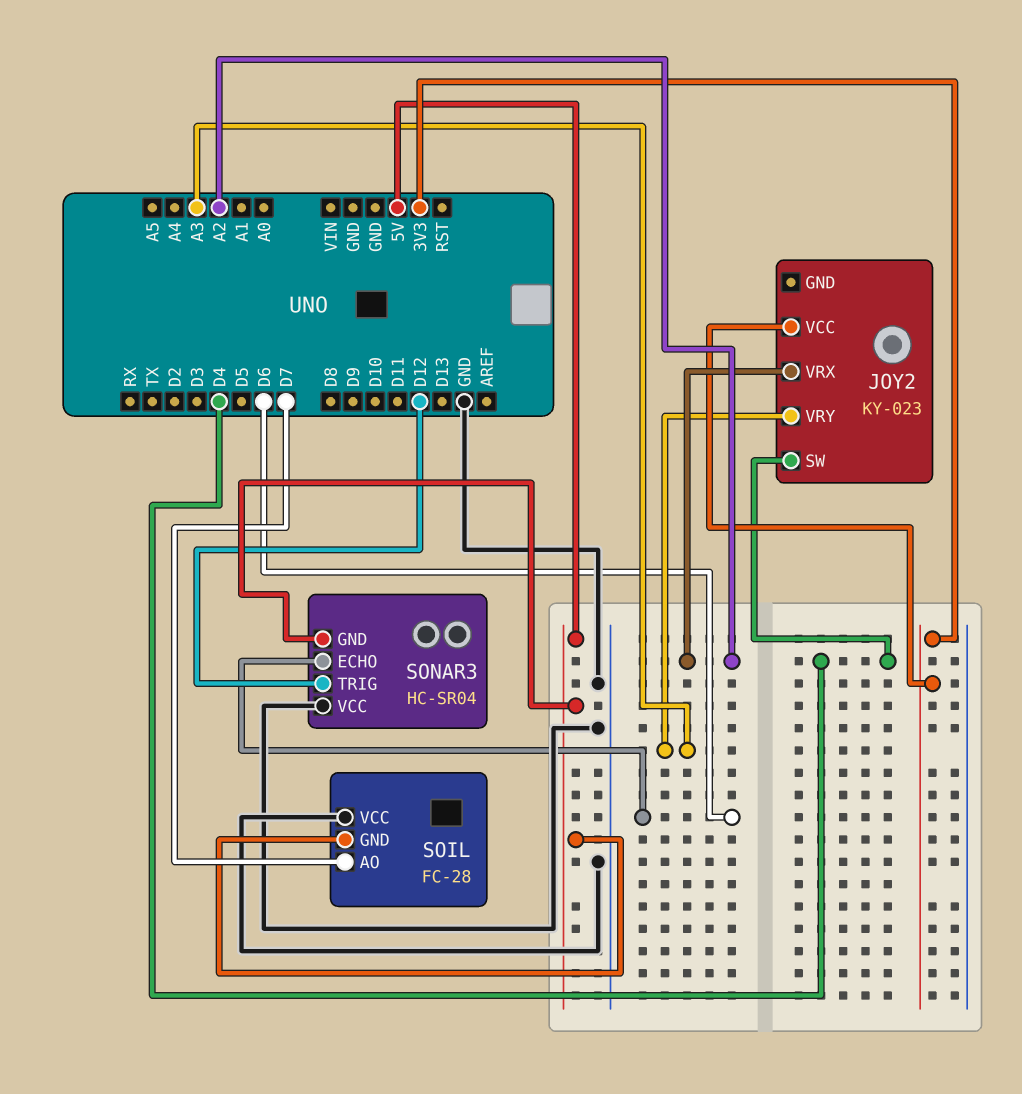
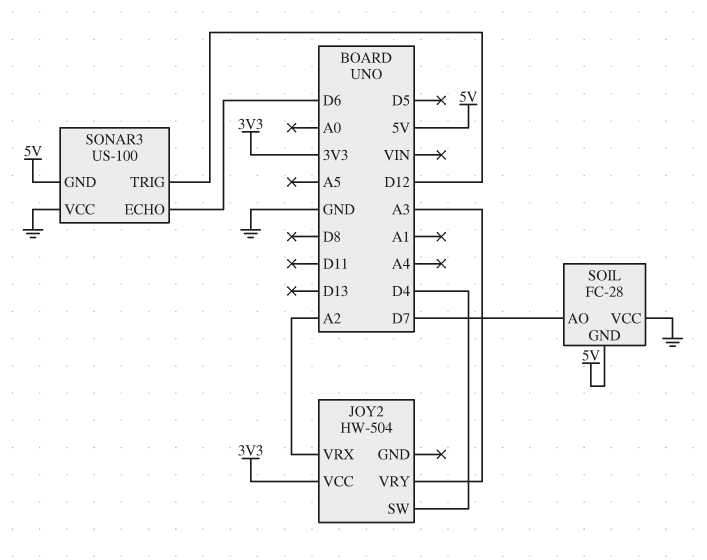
JOY2: KY-023 -> HW-504
SONAR3: HC-SR04 -> US-100

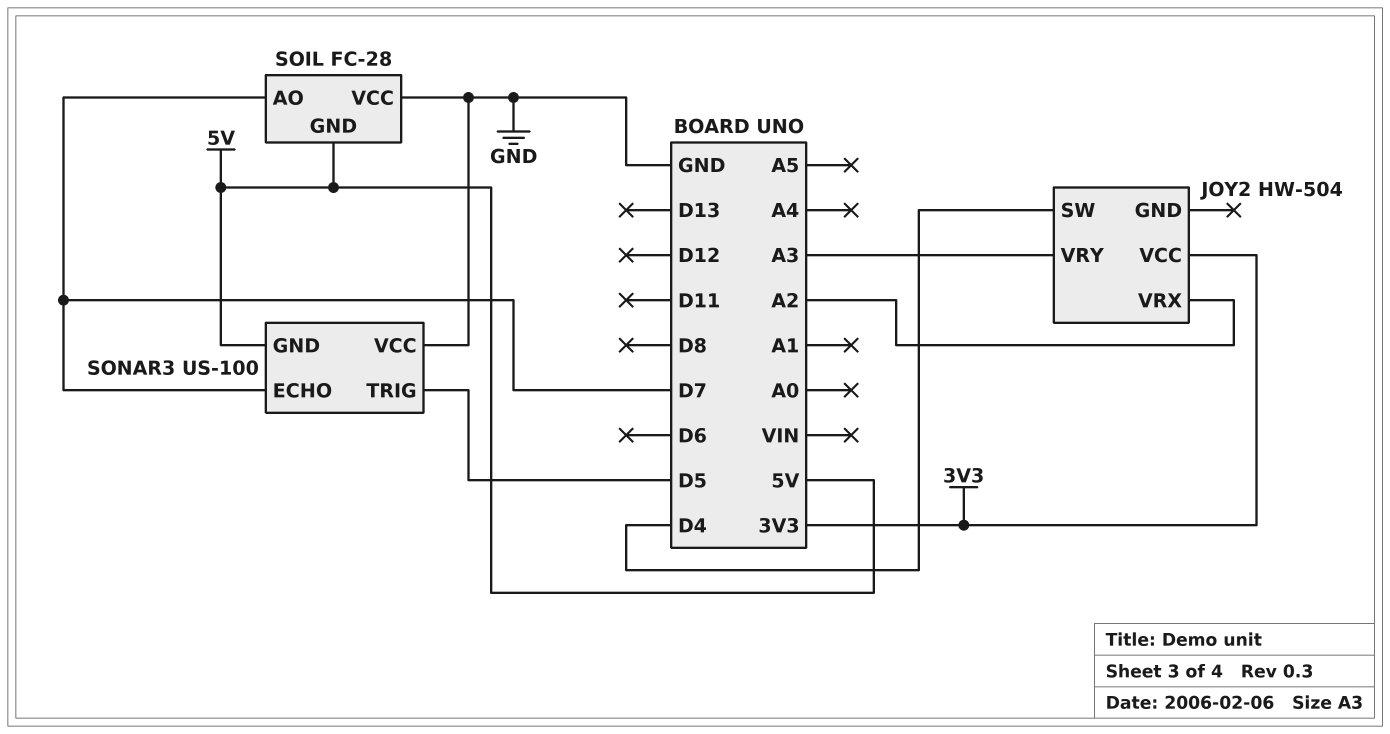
SONAR3 pin ECHO: D6 -> D7
SONAR3 pin TRIG: D12 -> D5

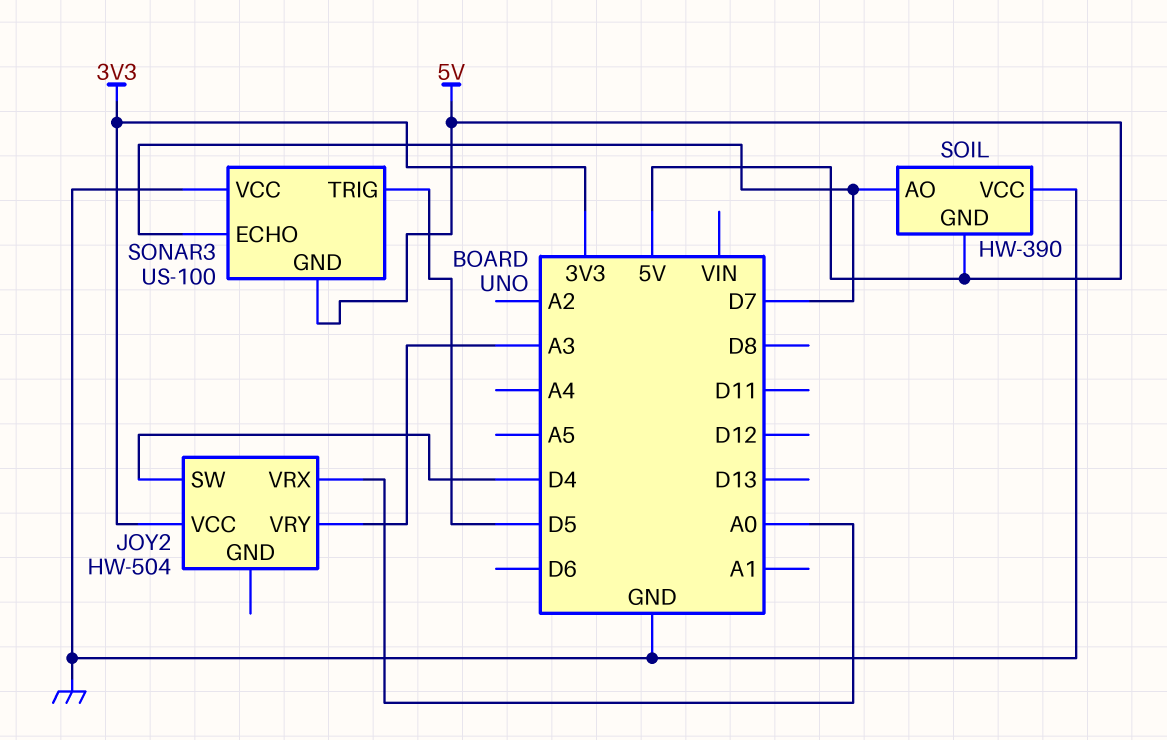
JOY2 pin VRX: A2 -> A0
SOIL: FC-28 -> HW-390

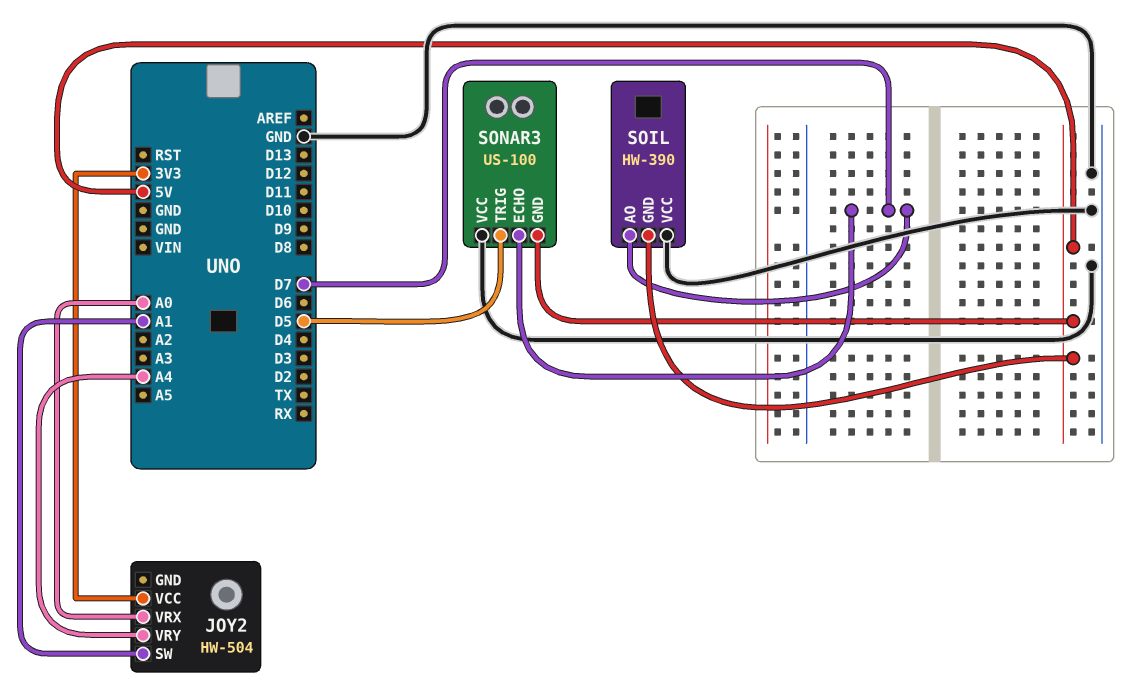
JOY2 pin SW: D4 -> A1
JOY2 pin VRY: A3 -> A4

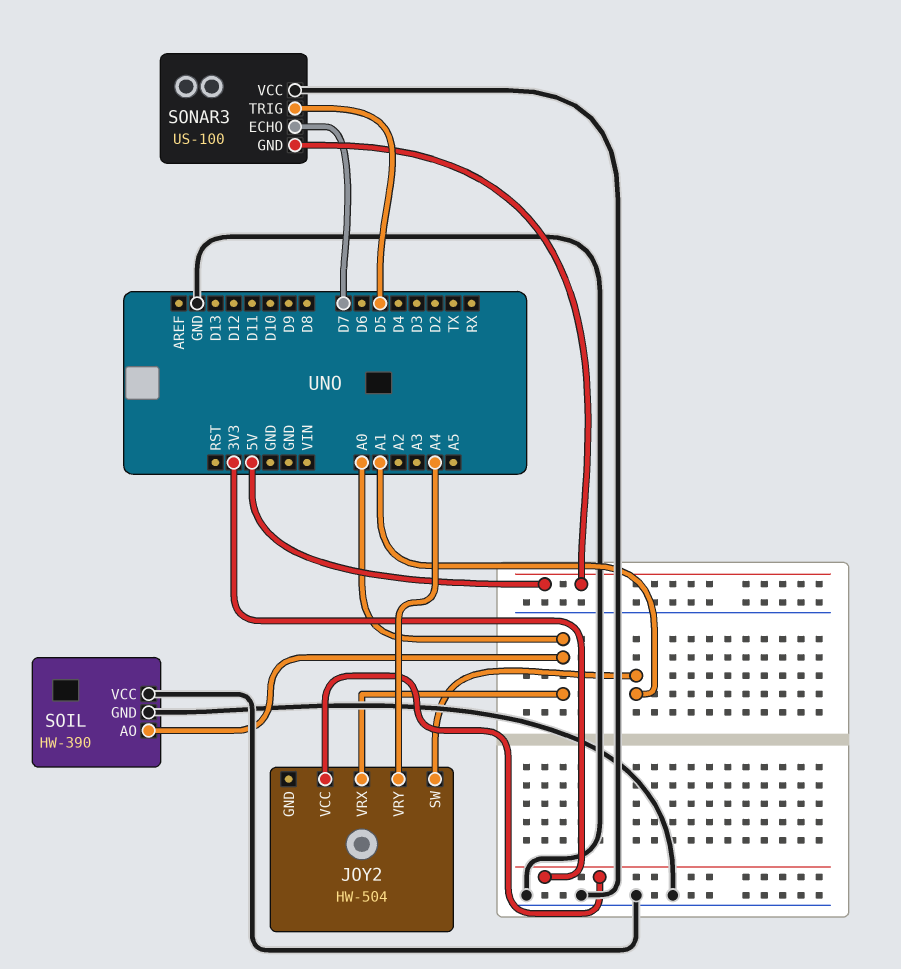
SOIL pin AO: D7 -> A0
SOIL pin GND: 5V -> GND

